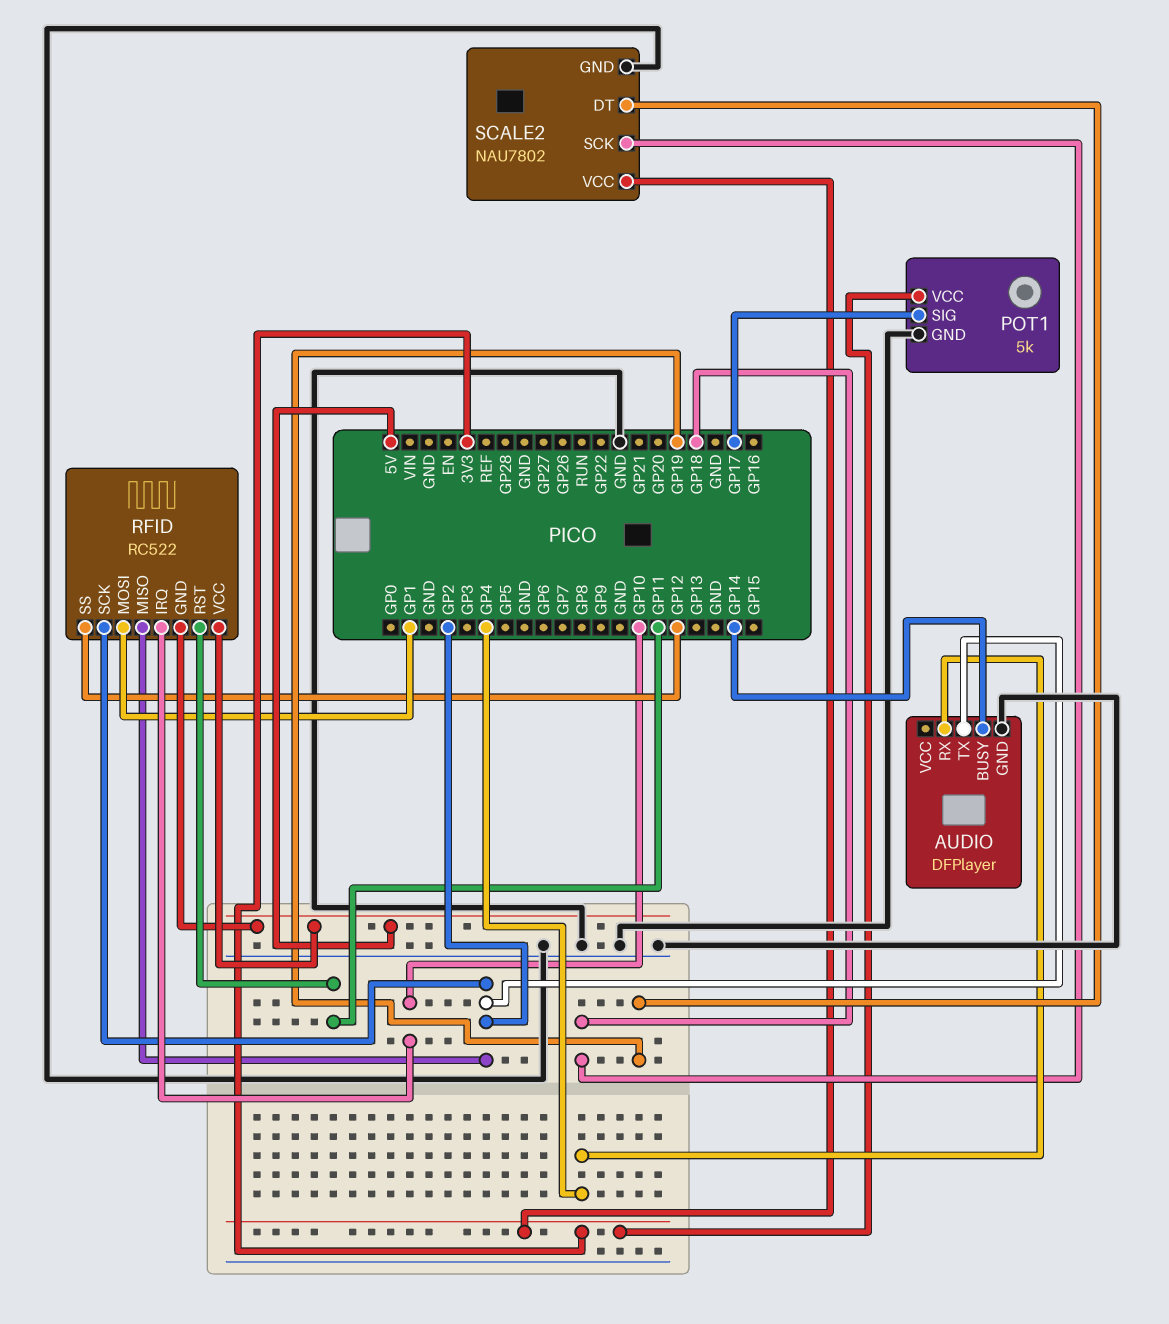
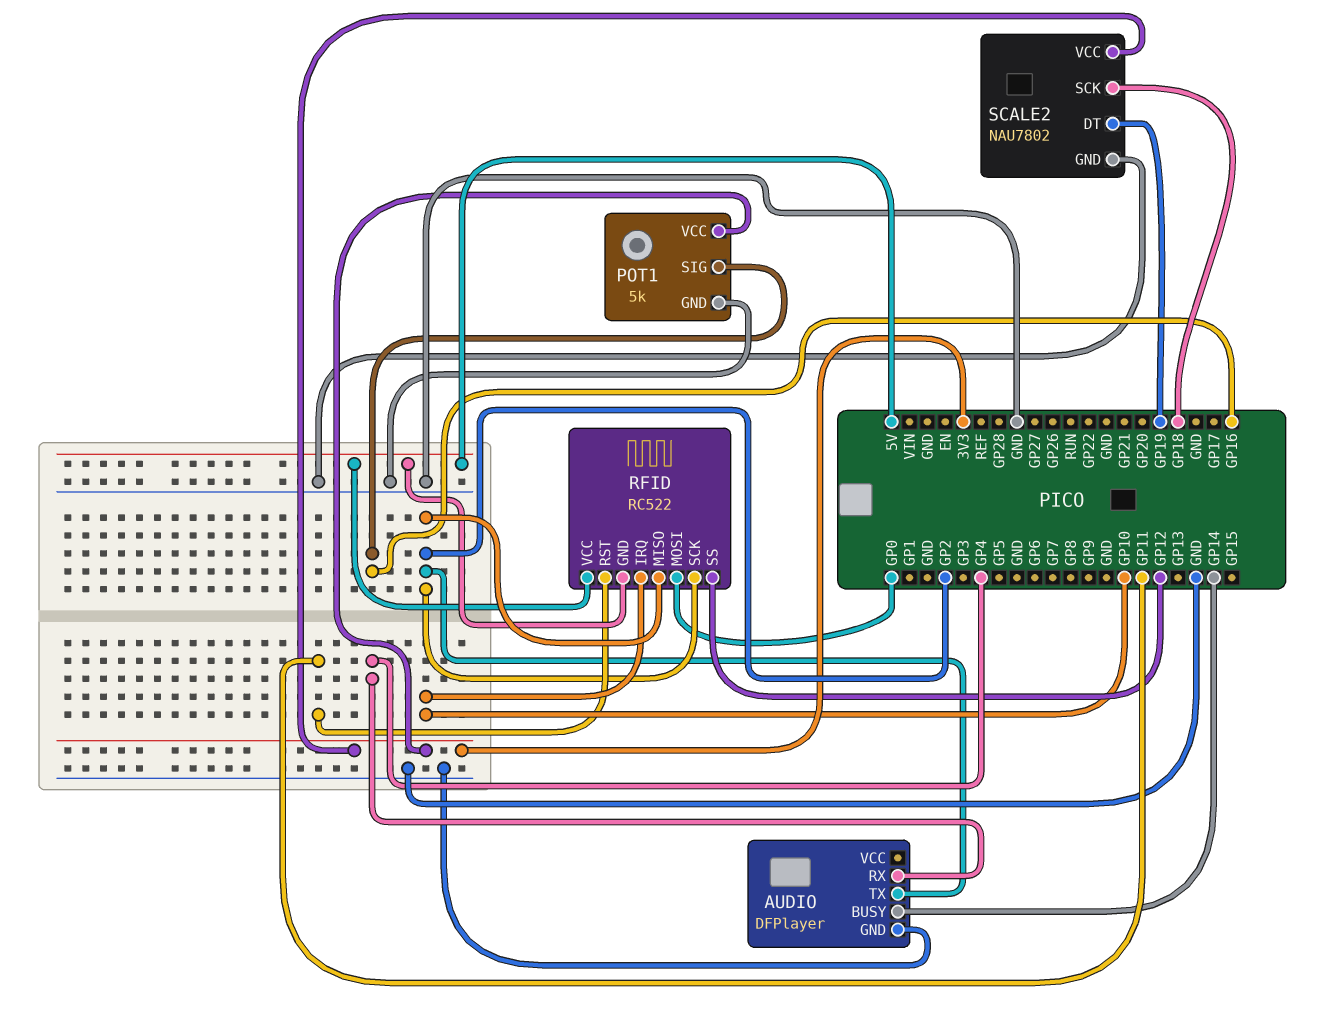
POT1 pin SIG: GP17 -> GP16
RFID pin MOSI: GP1 -> GP0

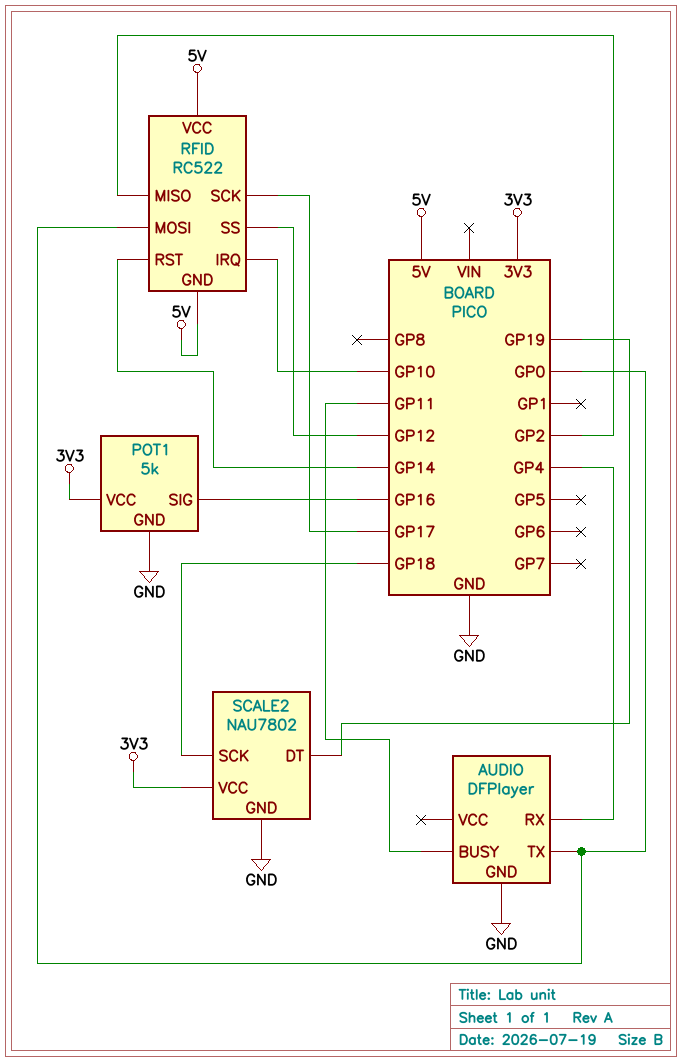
AUDIO pin BUSY: GP14 -> GP11
AUDIO pin TX: GP2 -> GP0
RFID pin RST: GP11 -> GP14
RFID pin SCK: GP2 -> GP17

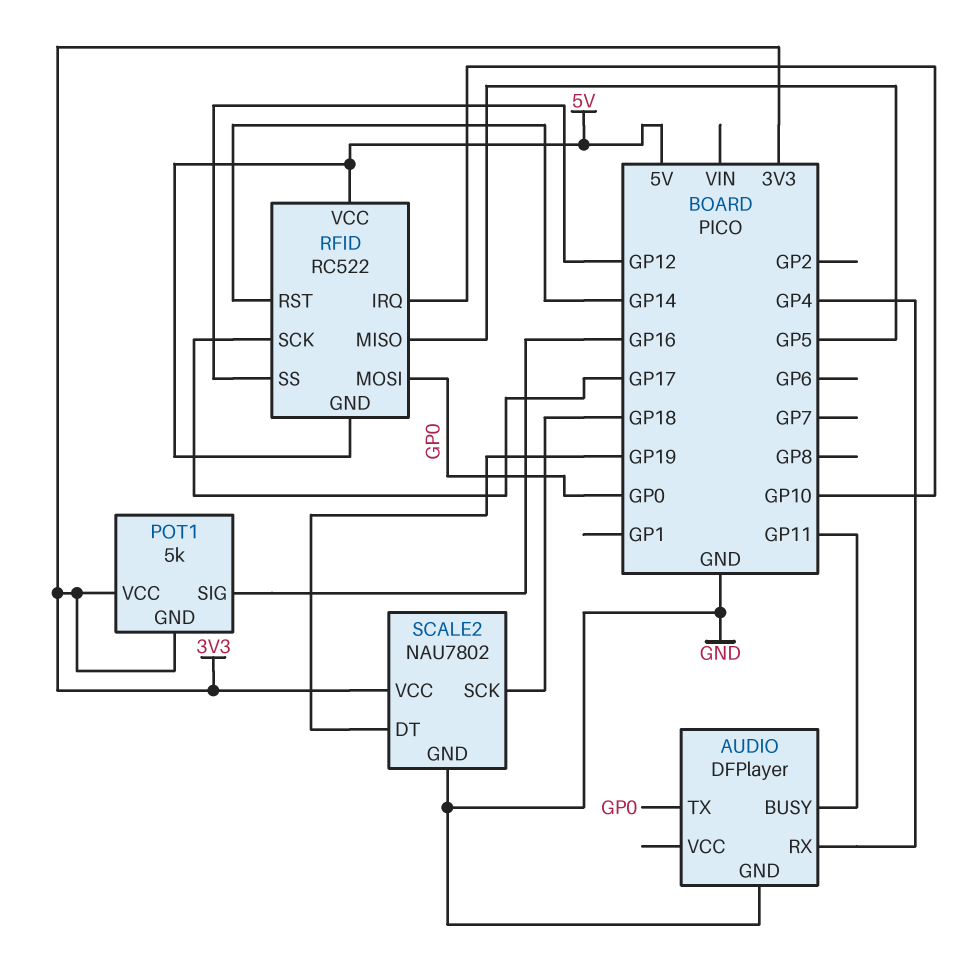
POT1 pin GND: GND -> 3V3
RFID pin MISO: GP2 -> GP5

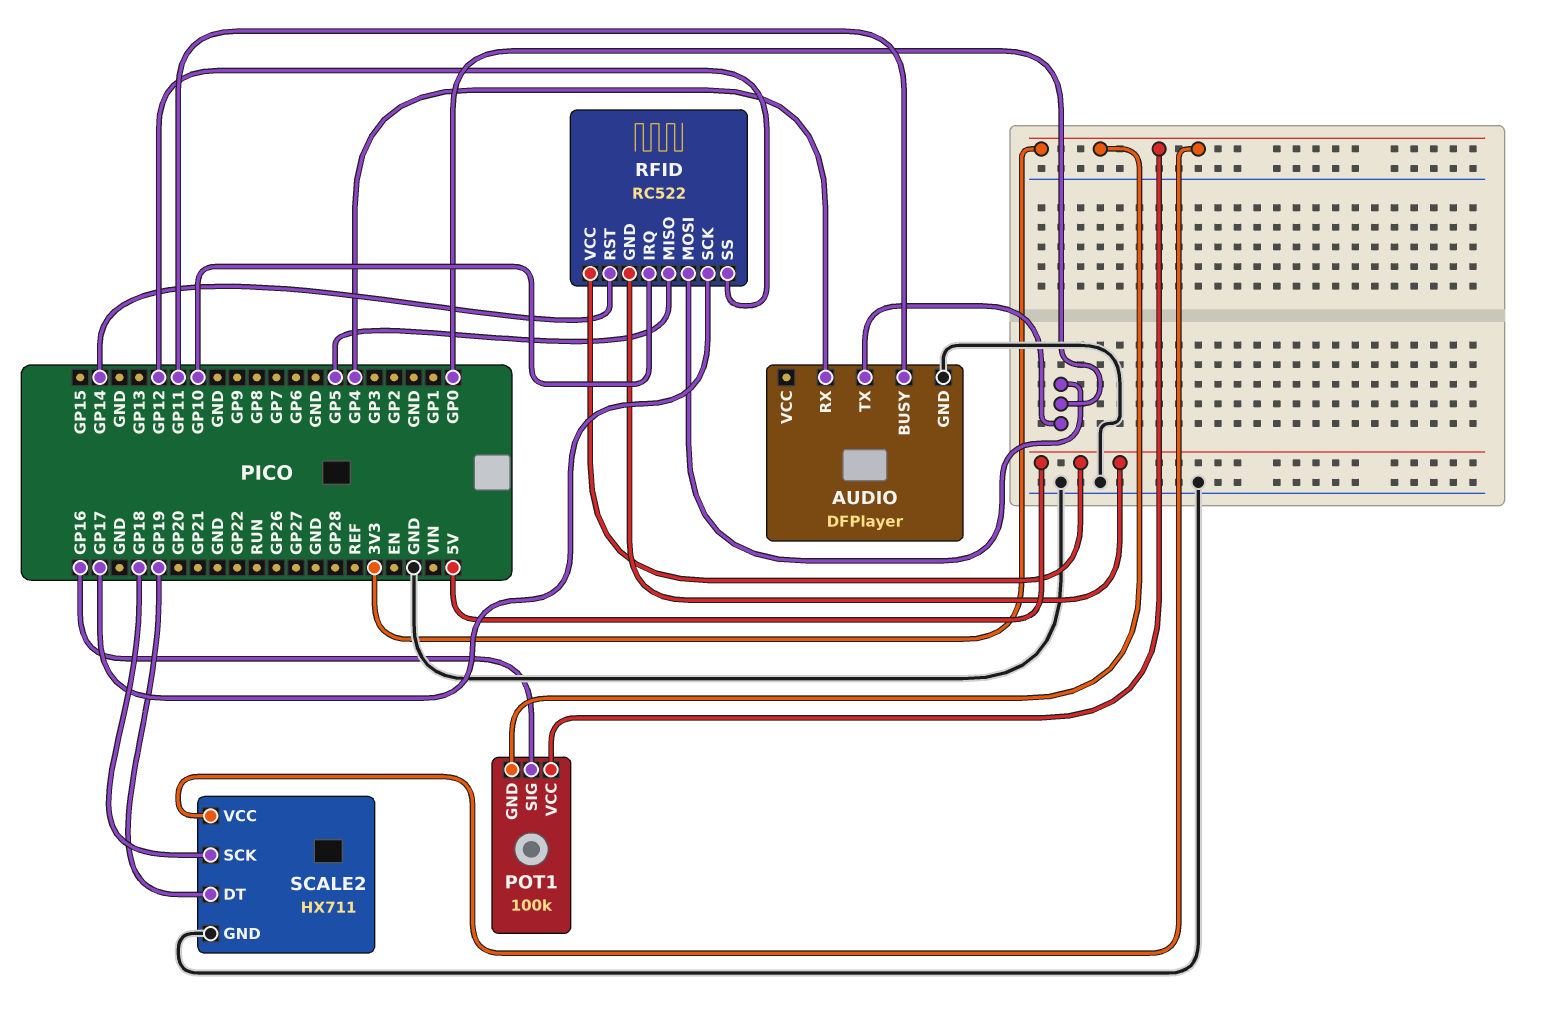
POT1: 5k -> 100k
SCALE2: NAU7802 -> HX711

